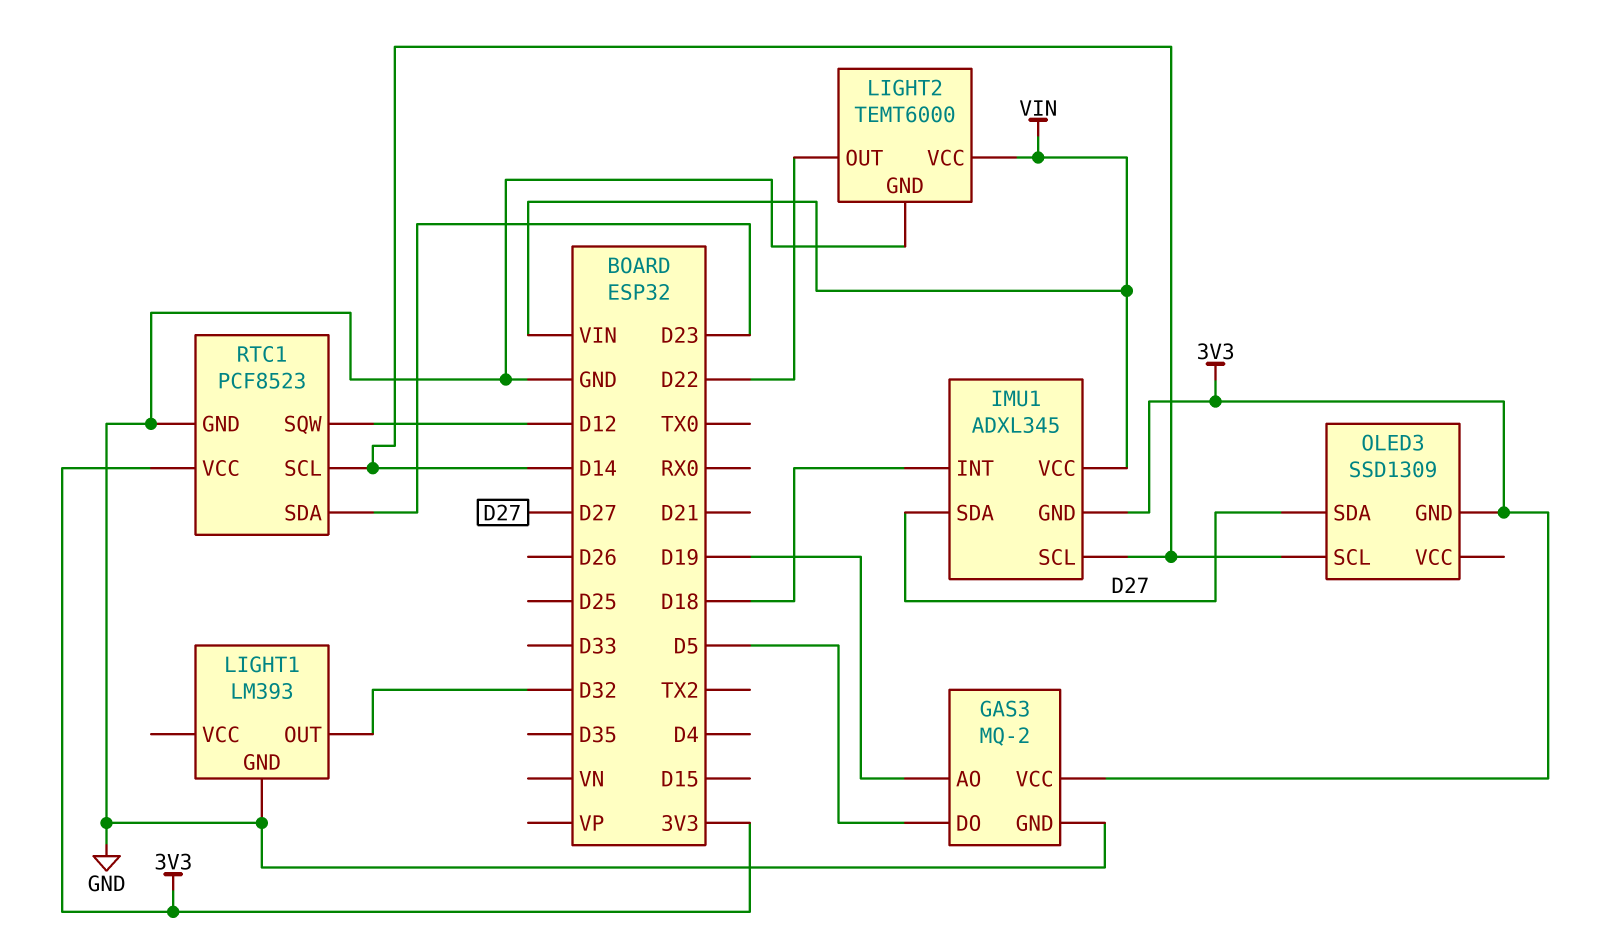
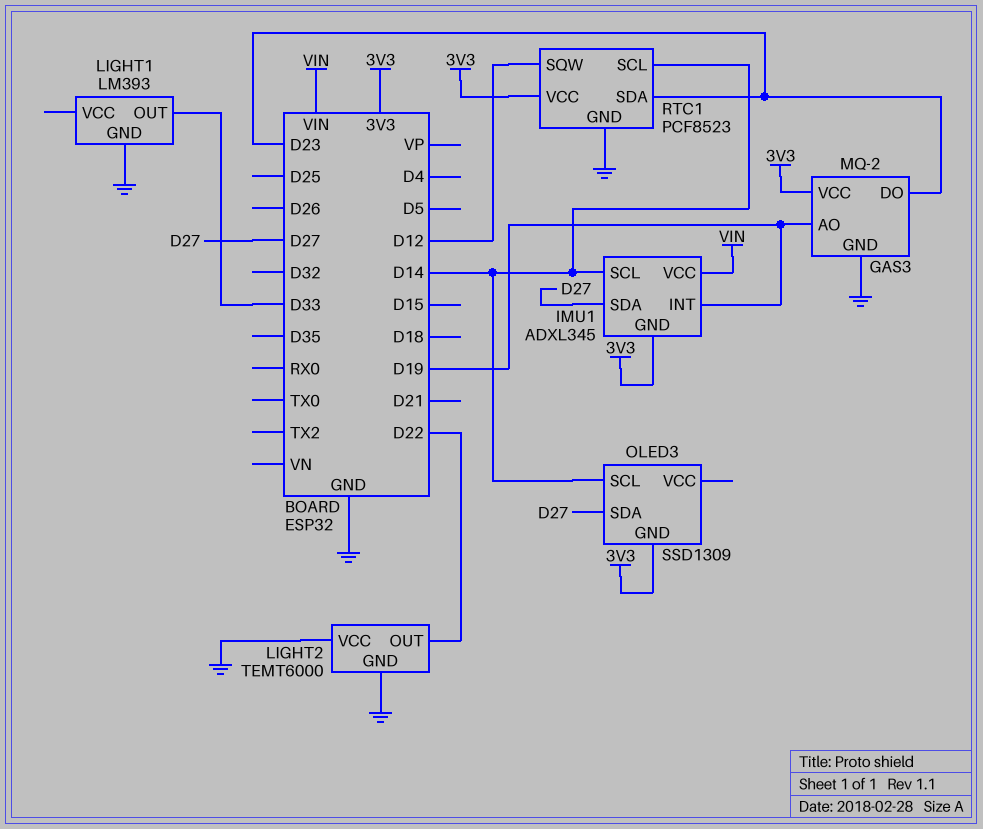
GAS3 pin DO: D5 -> D23
IMU1 pin INT: D18 -> D19
LIGHT1 pin OUT: D32 -> D33
LIGHT2 pin VCC: VIN -> GND

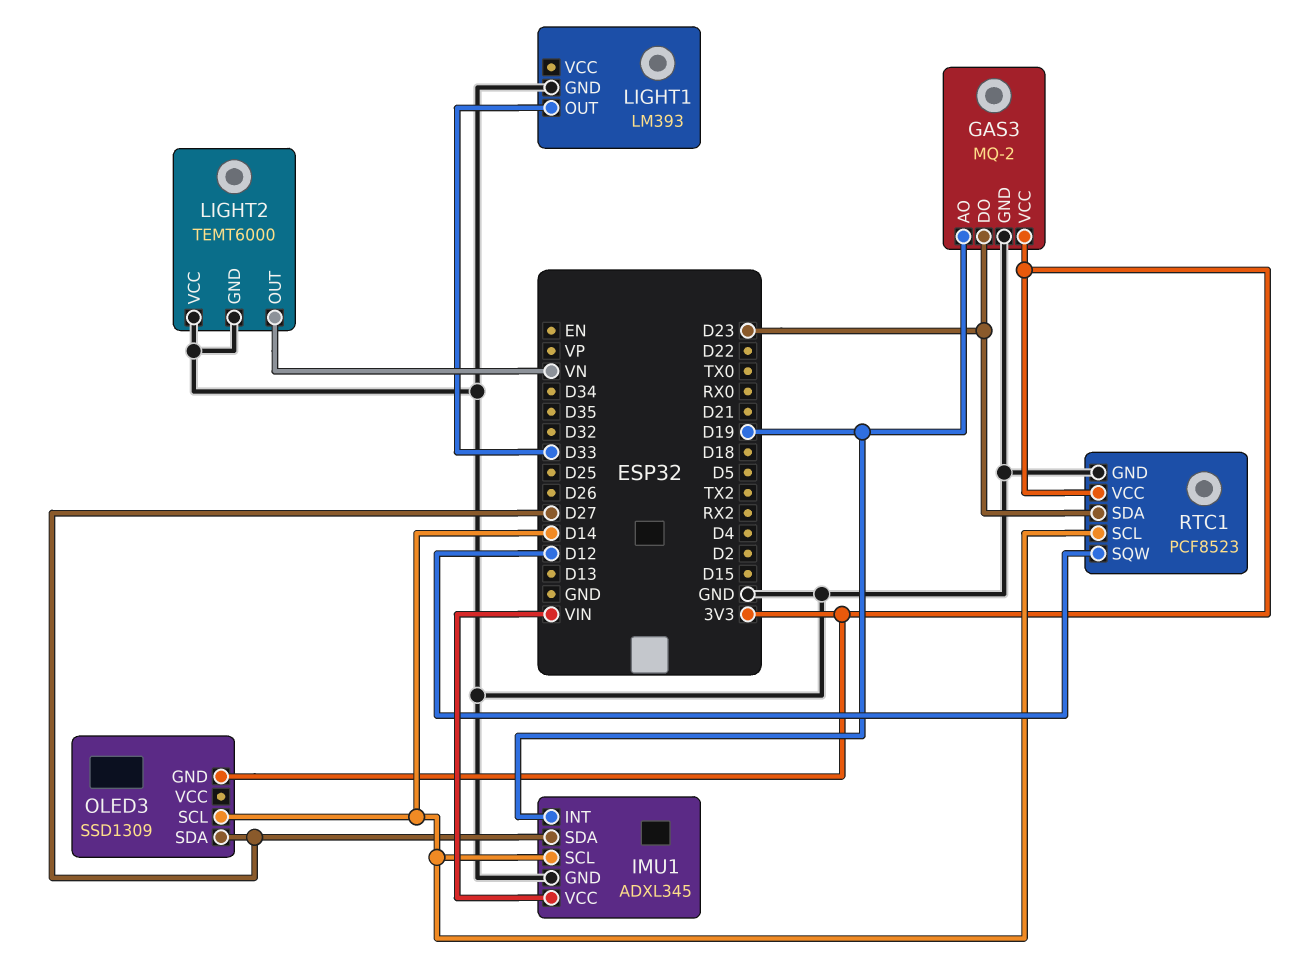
IMU1 pin GND: 3V3 -> GND
LIGHT2 pin OUT: D22 -> VN

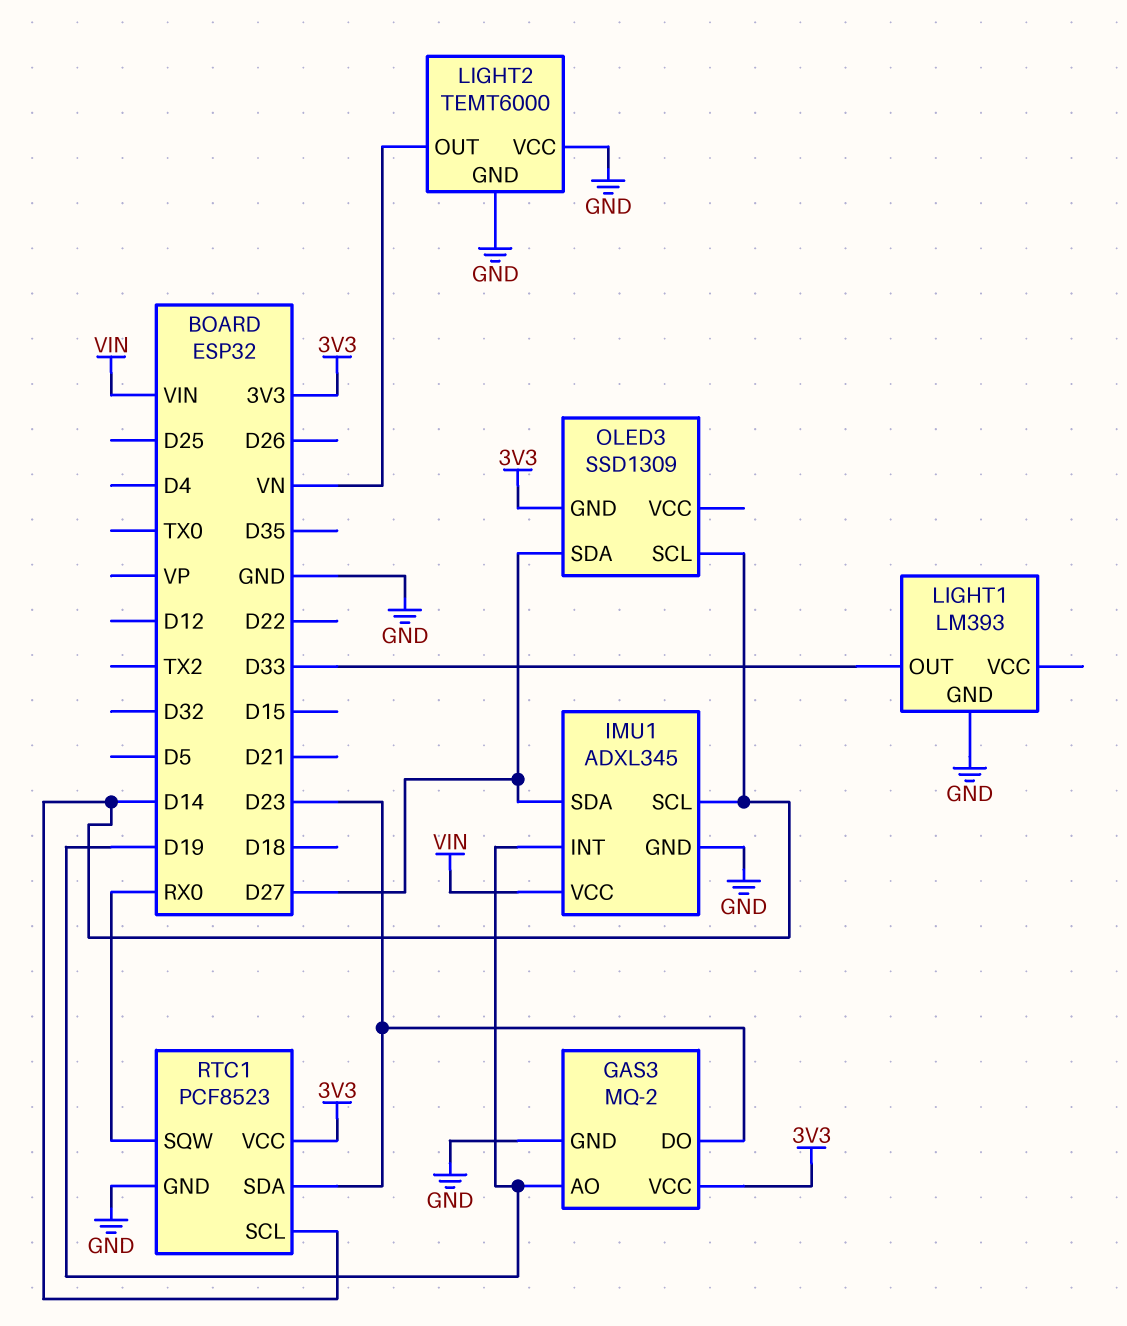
RTC1 pin SQW: D12 -> RX0

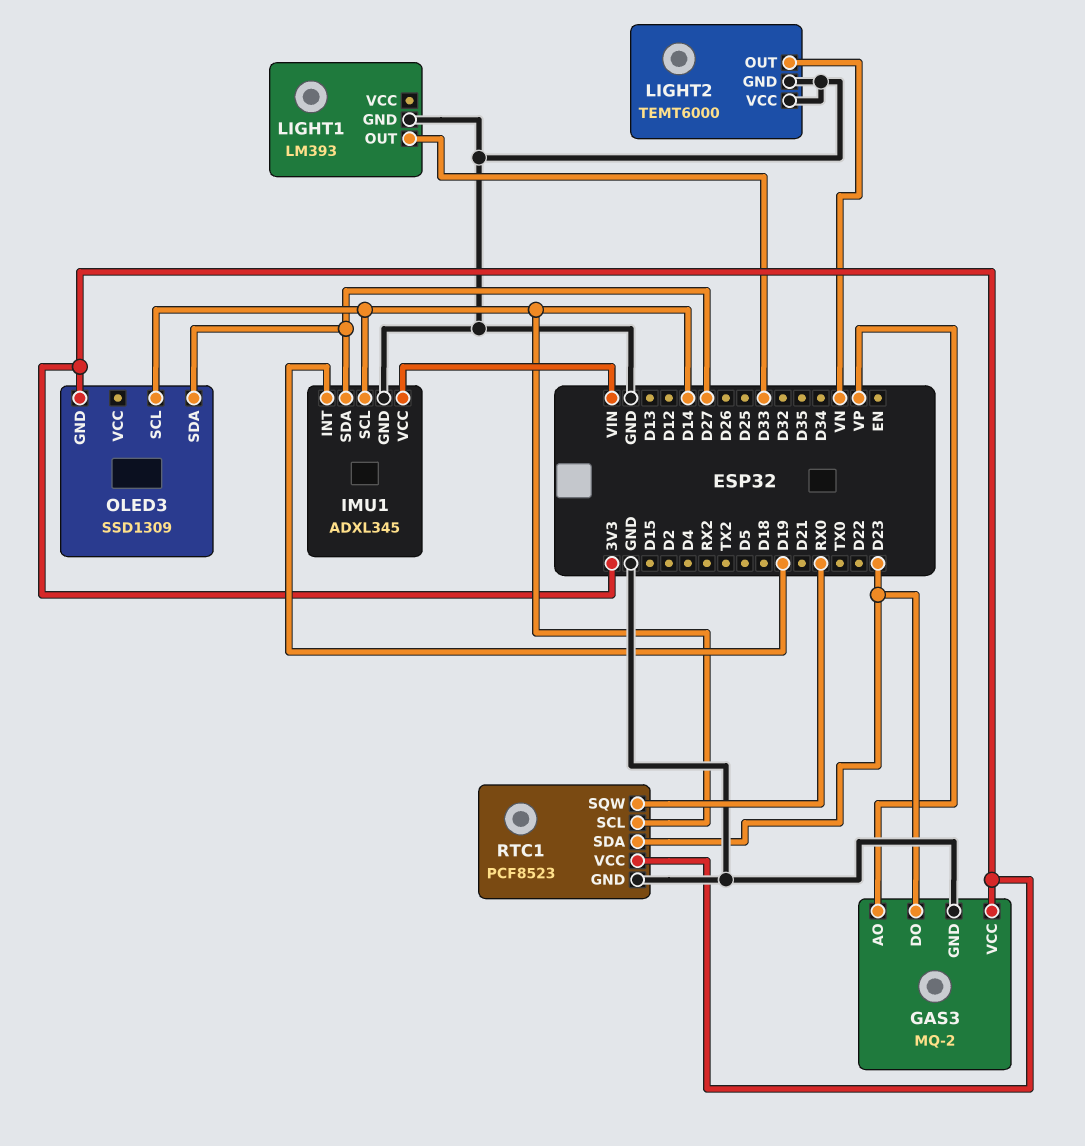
GAS3 pin AO: D19 -> VP

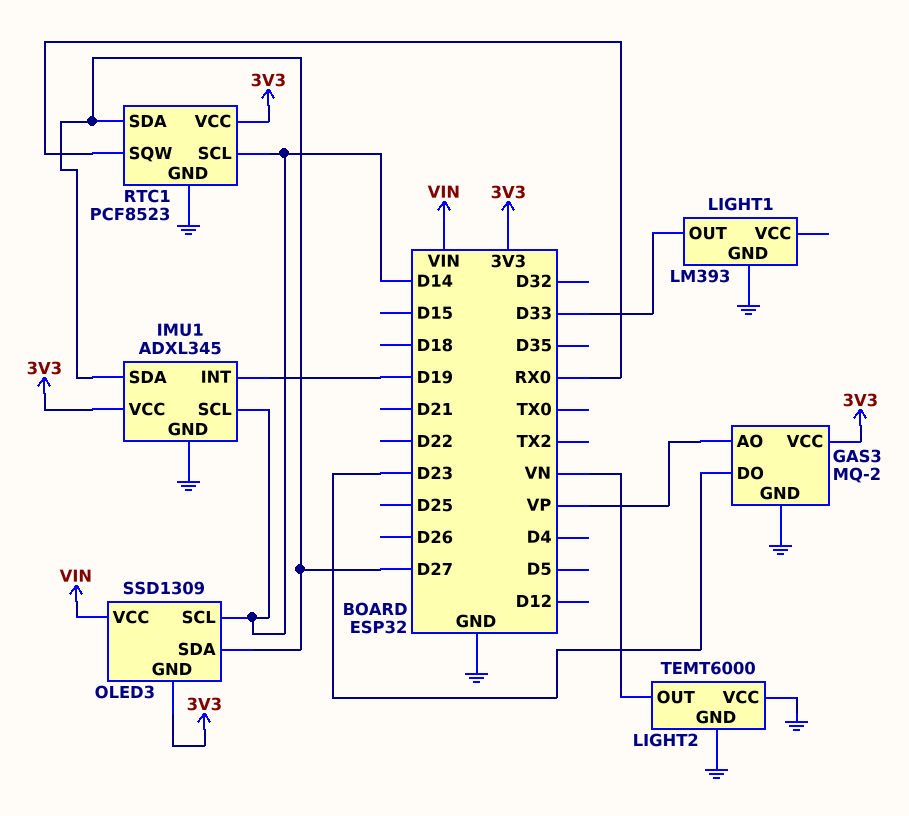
IMU1 pin VCC: VIN -> 3V3
OLED3 pin VCC: none -> VIN
RTC1 pin SDA: D23 -> D27

